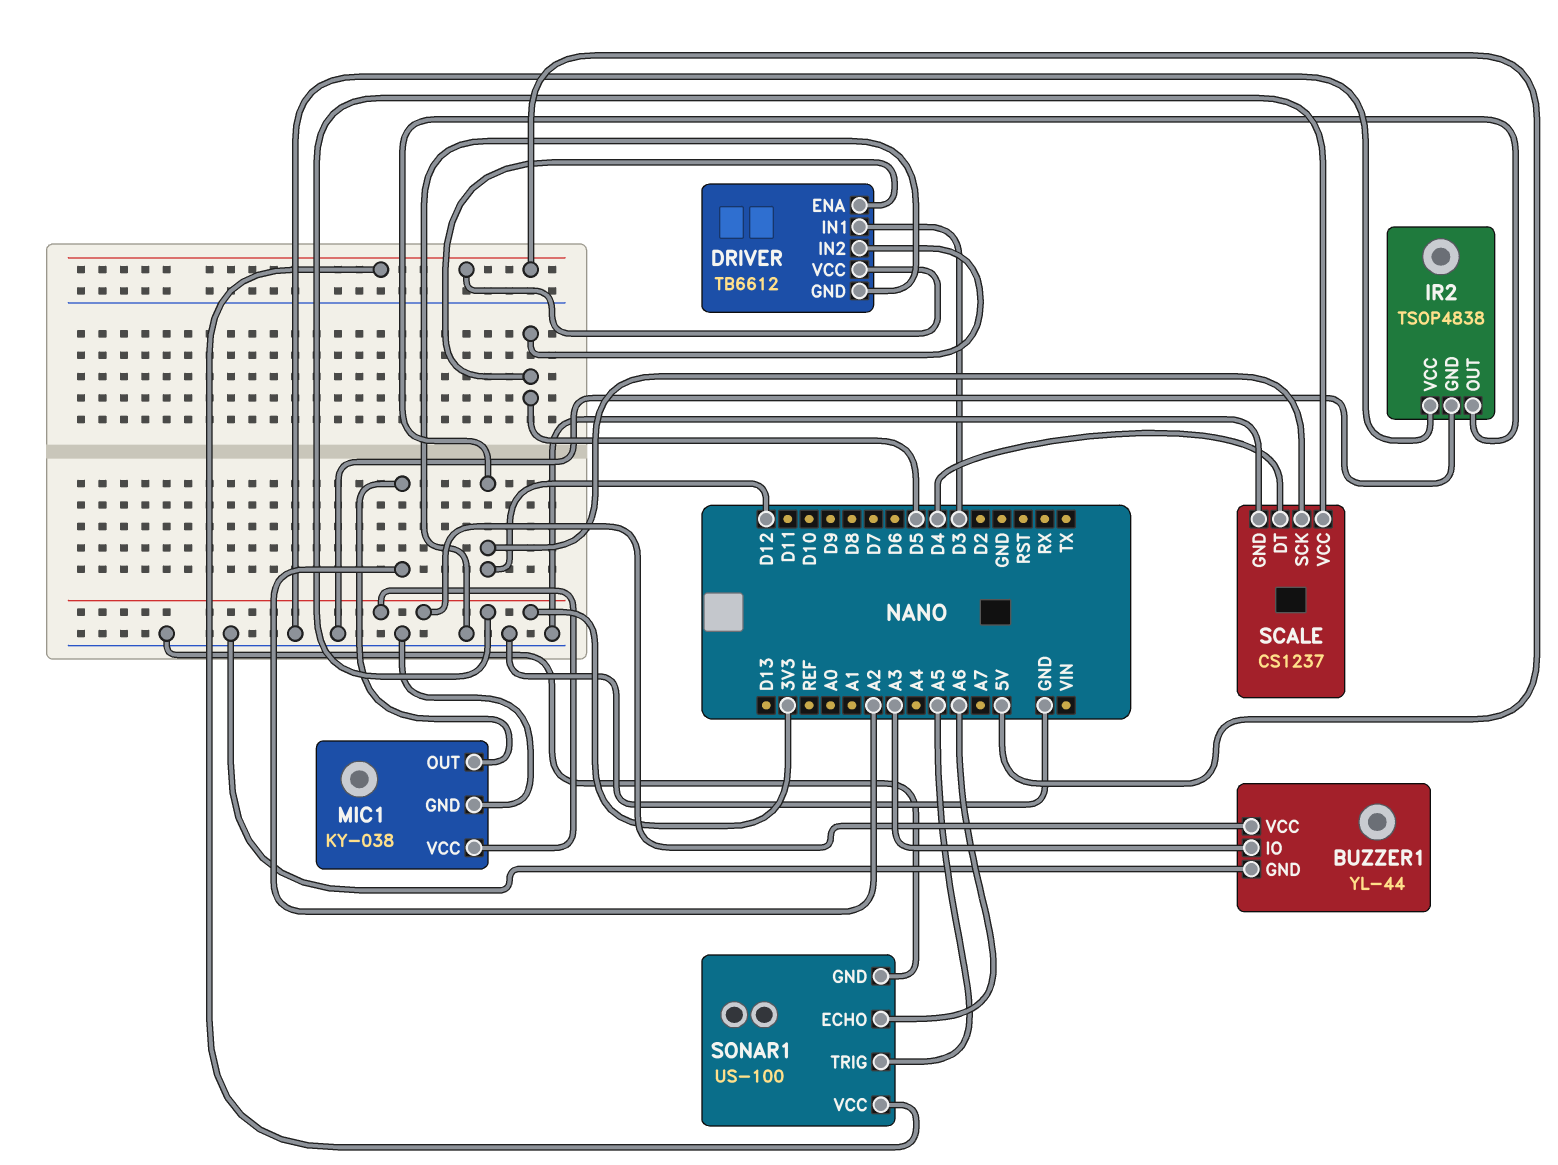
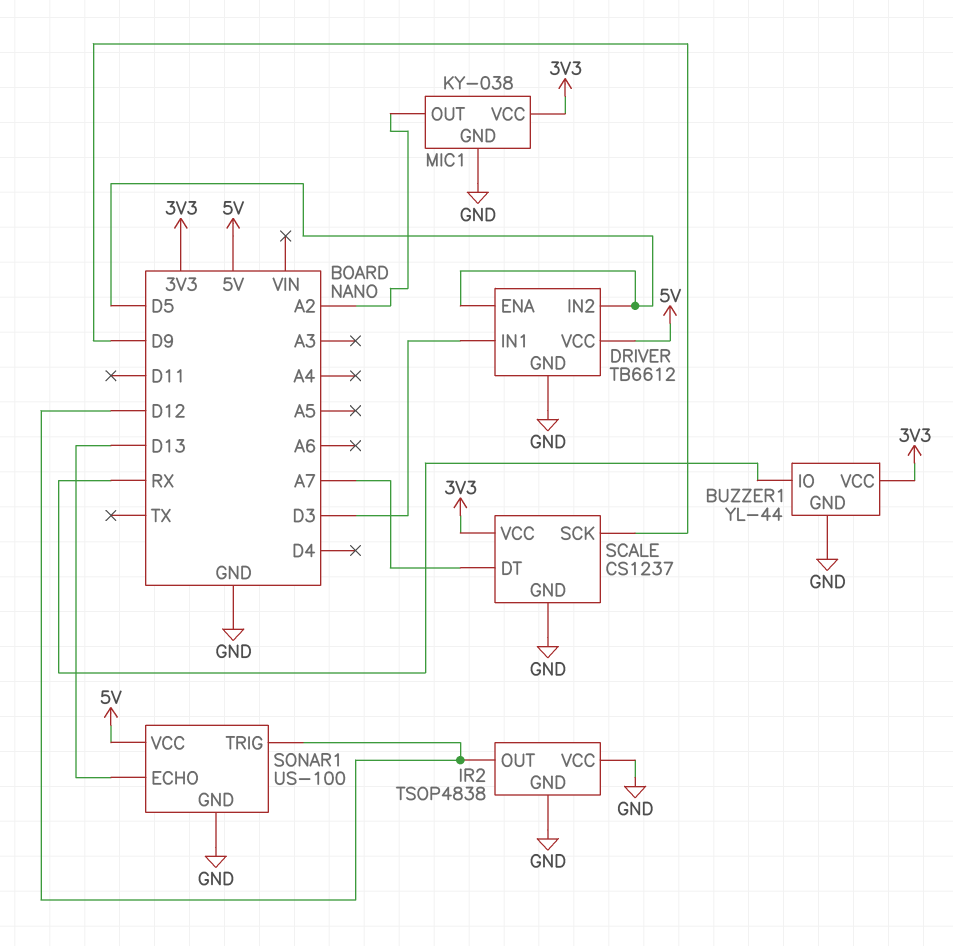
BUZZER1 pin IO: A3 -> RX
SCALE pin DT: D4 -> A7
SCALE pin SCK: D12 -> D9
SONAR1 pin ECHO: A6 -> D13
SONAR1 pin TRIG: A5 -> D12

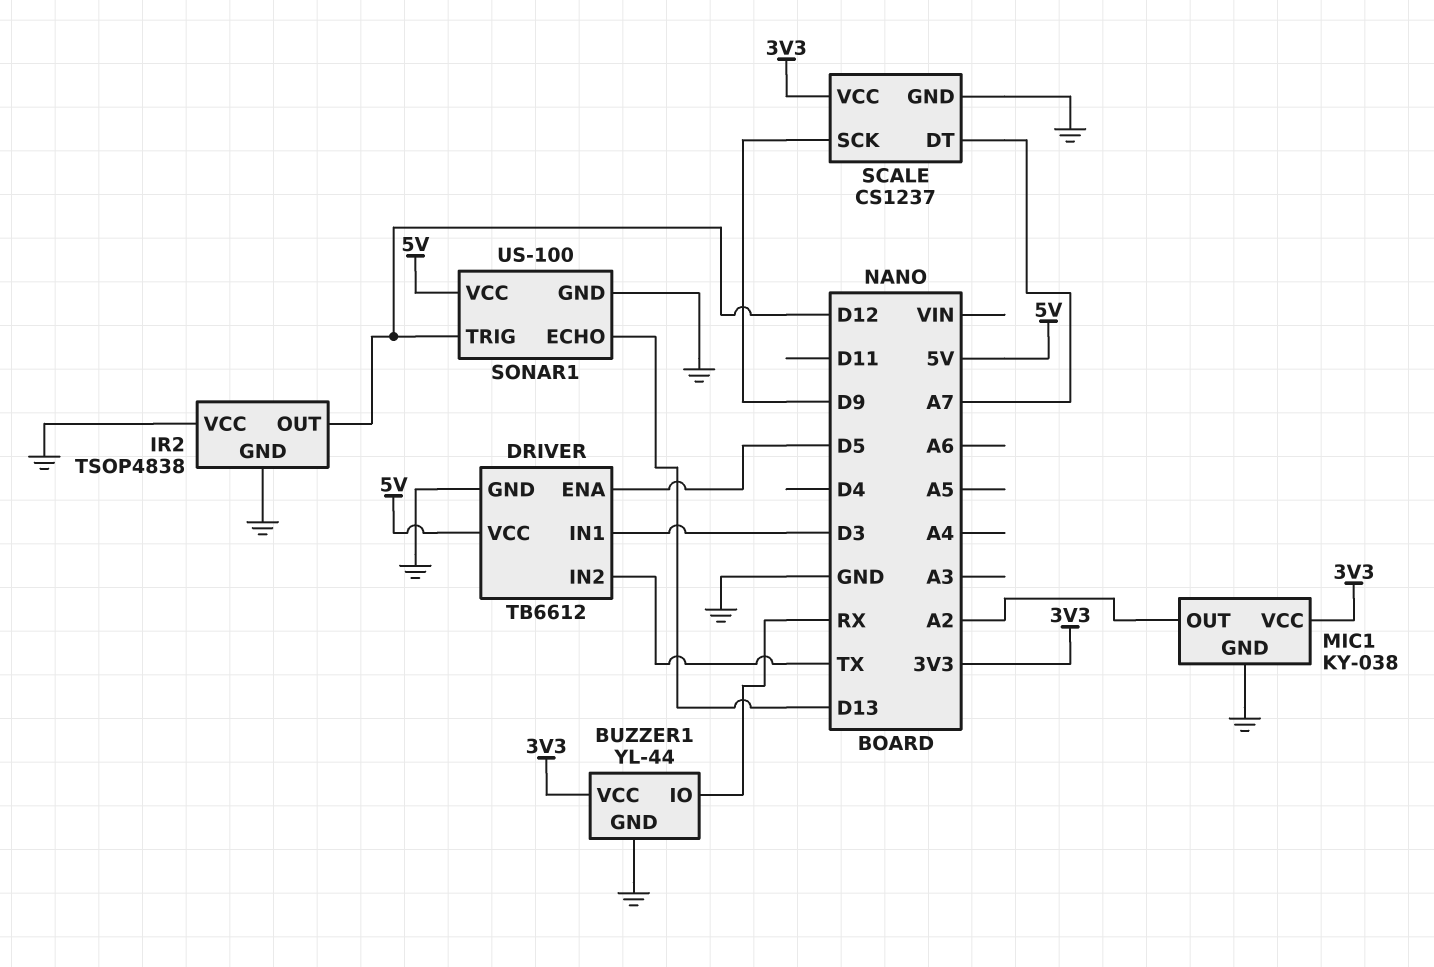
DRIVER pin IN2: D5 -> TX

